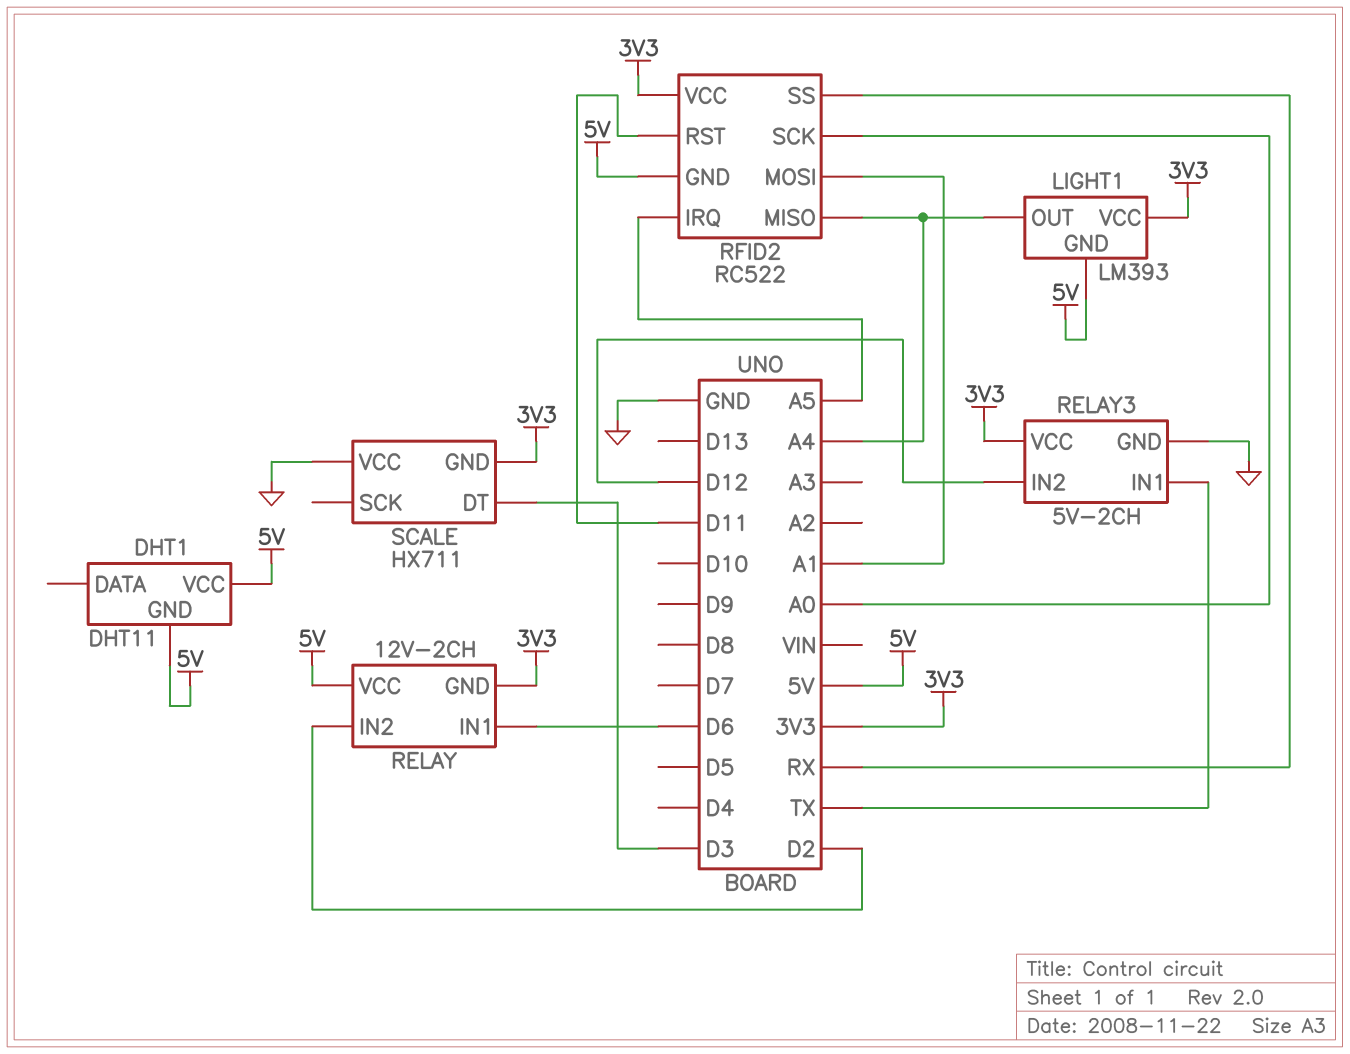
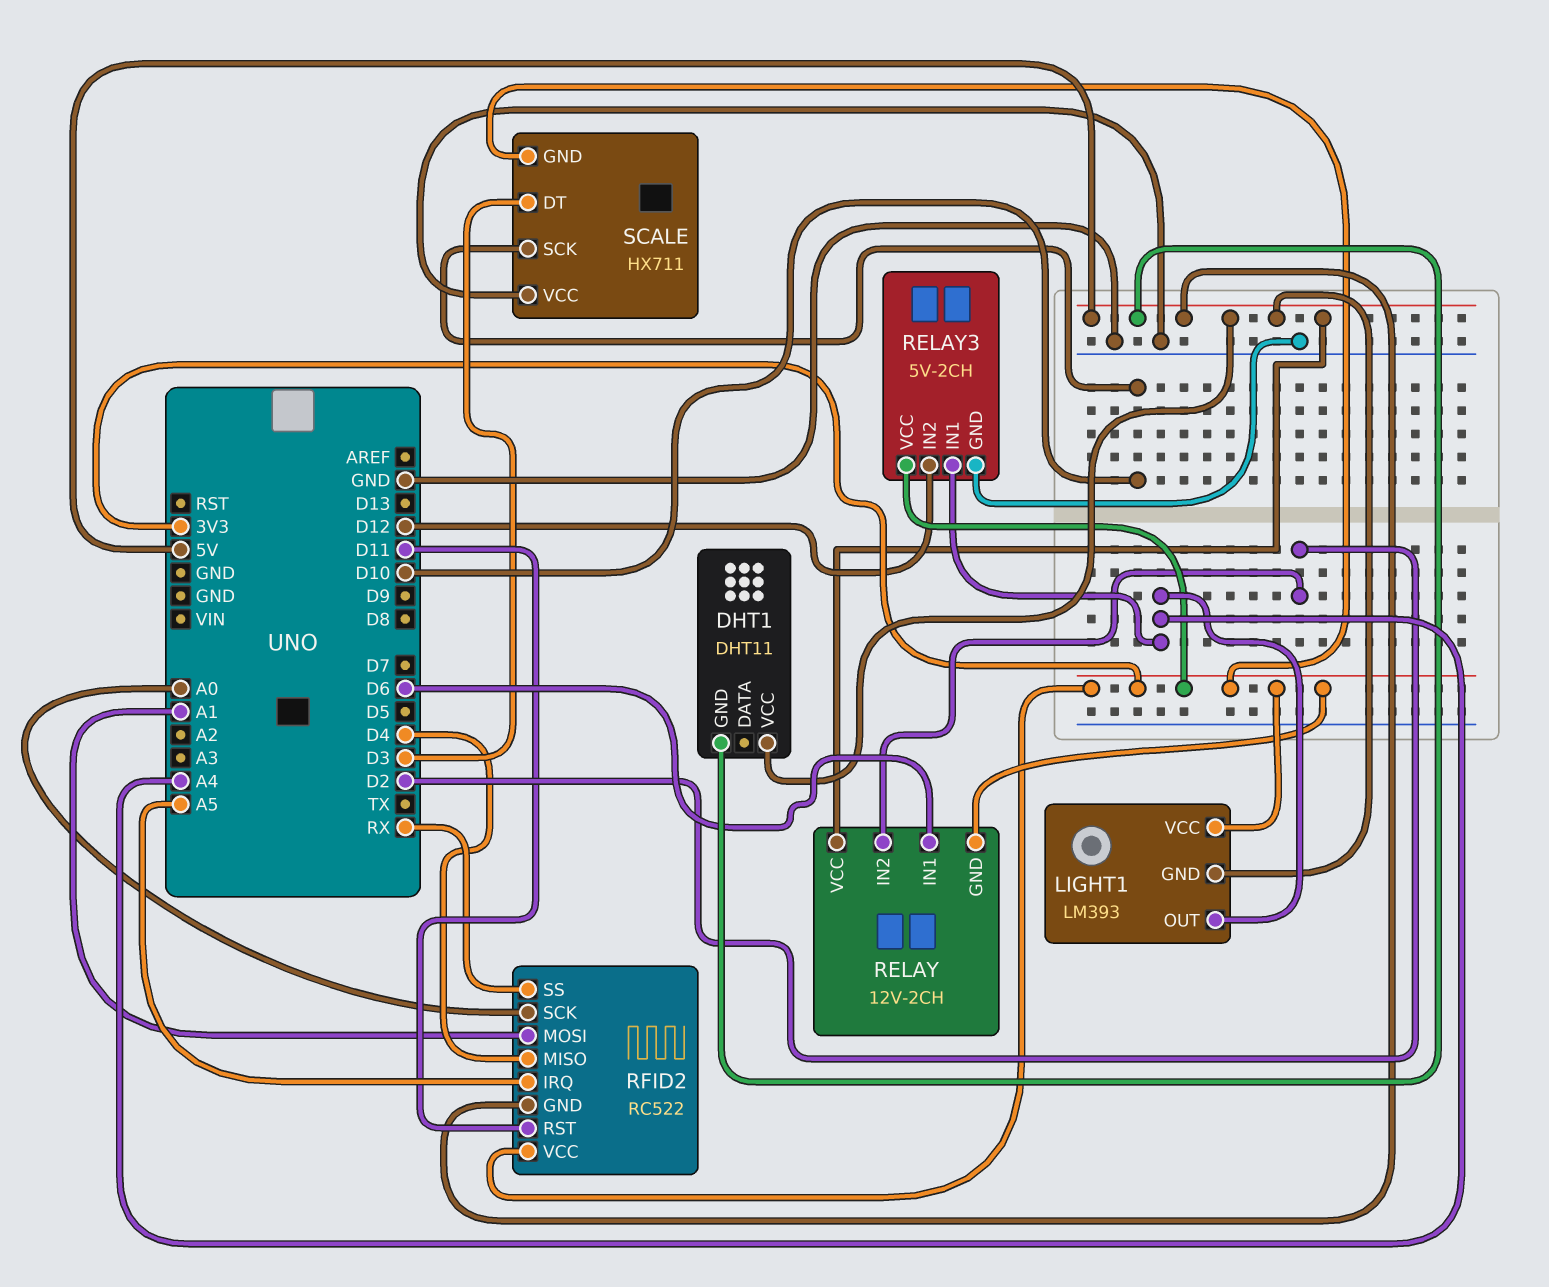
RELAY3 pin IN1: TX -> A4
RFID2 pin MISO: A4 -> D4
SCALE pin SCK: none -> D10

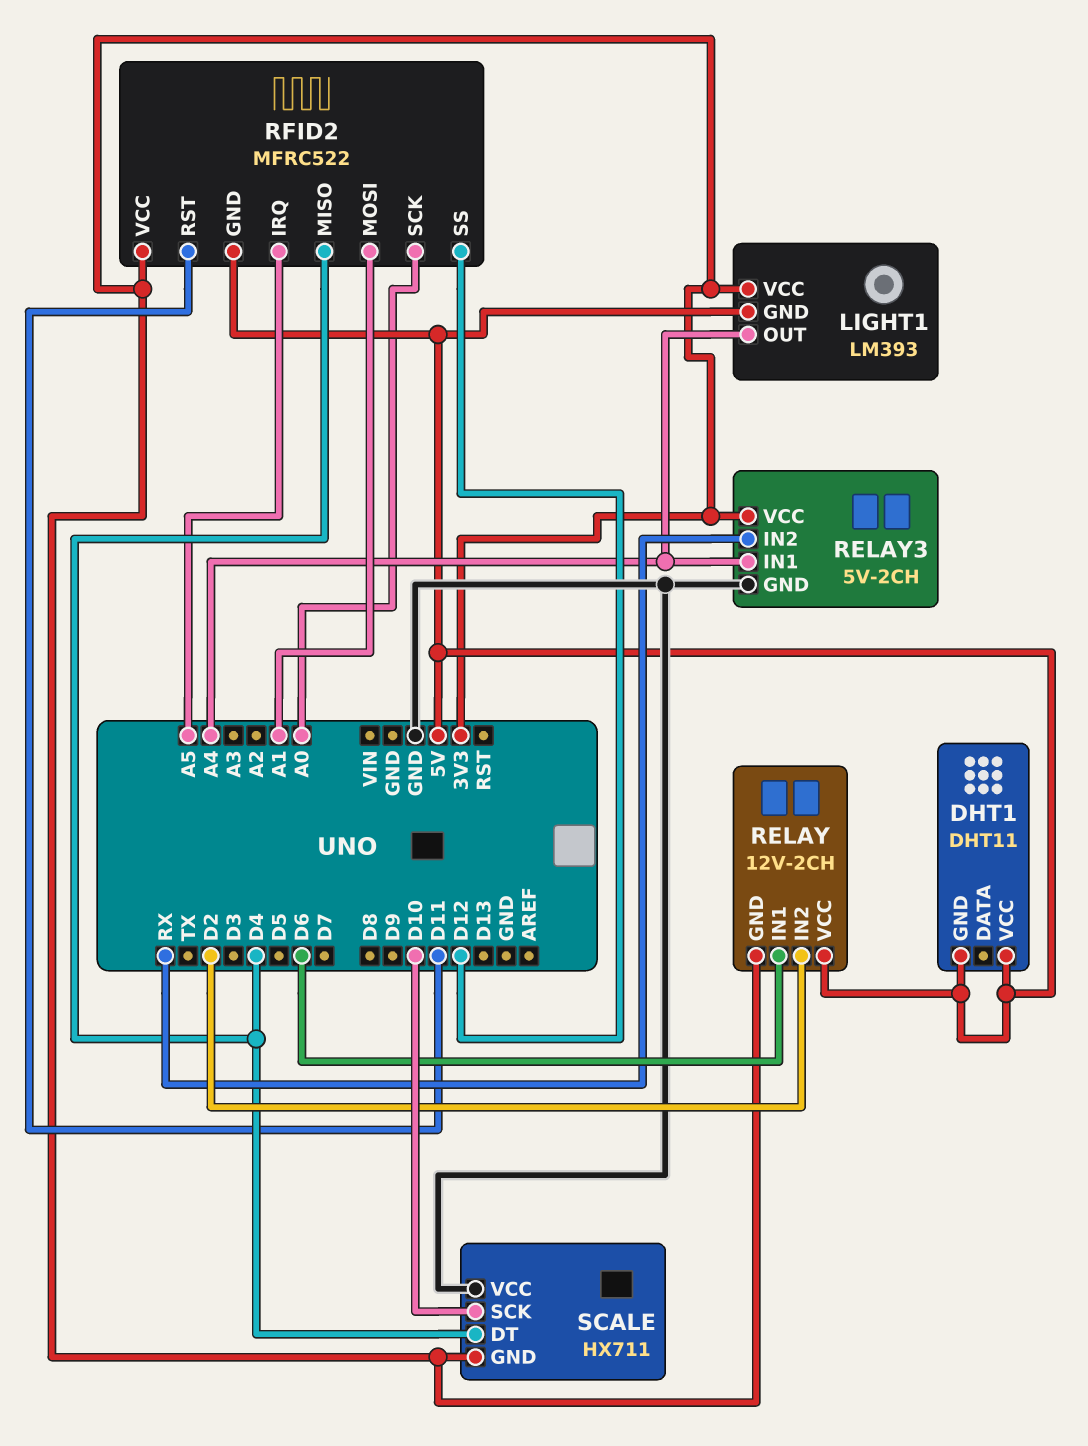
RELAY3 pin IN2: D12 -> RX
RFID2: RC522 -> MFRC522
RFID2 pin SS: RX -> D12
SCALE pin DT: D3 -> D4

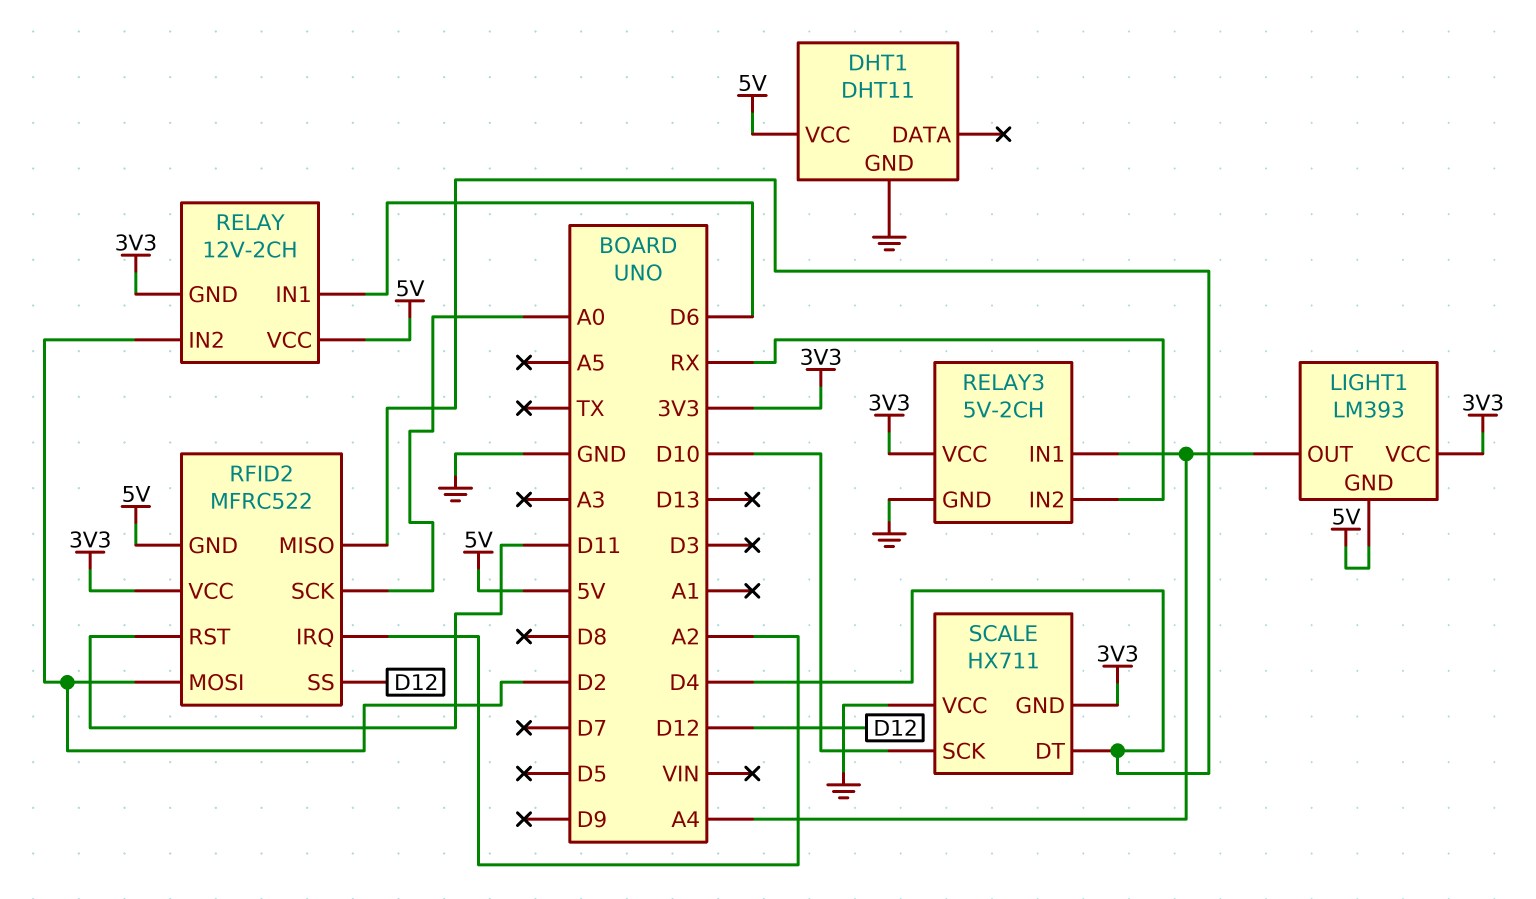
DHT1 pin GND: 5V -> GND
RFID2 pin IRQ: A5 -> A2
RFID2 pin MOSI: A1 -> D2

